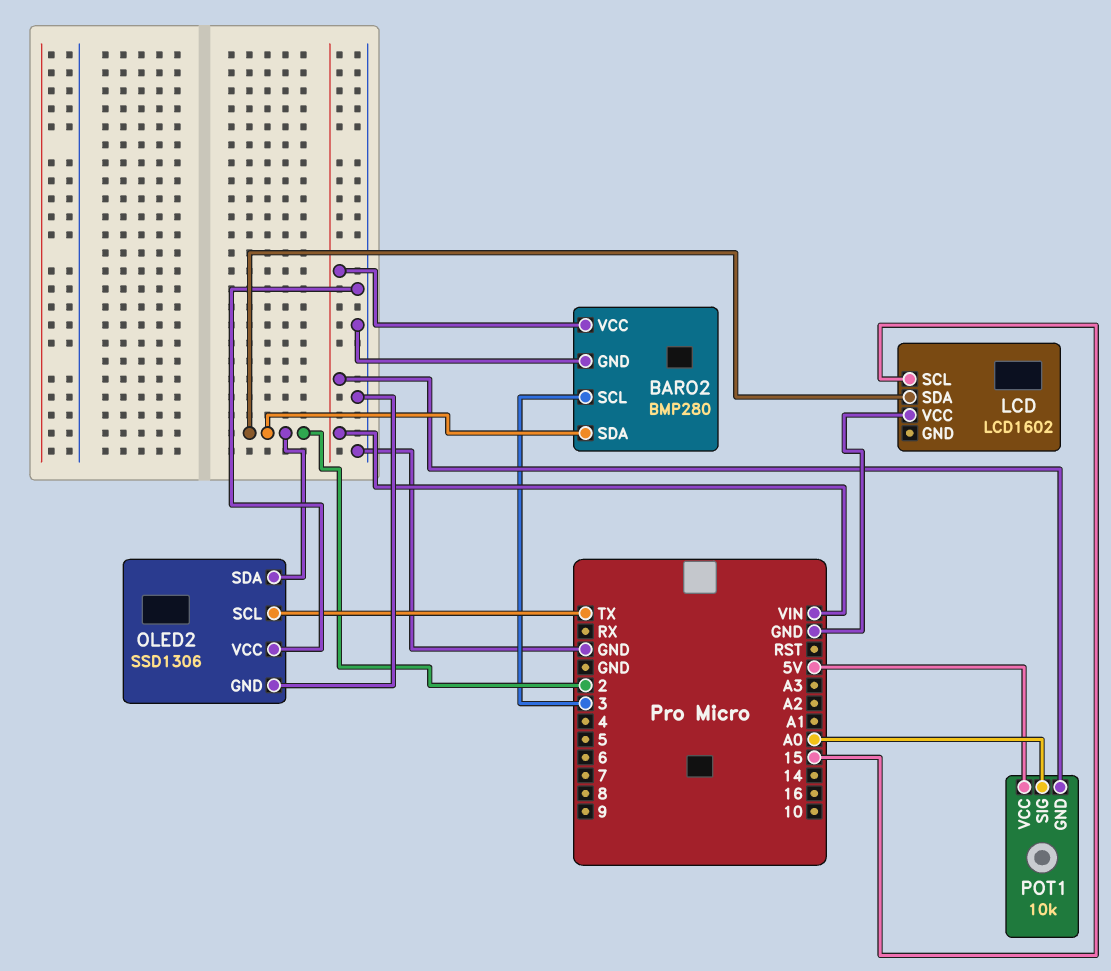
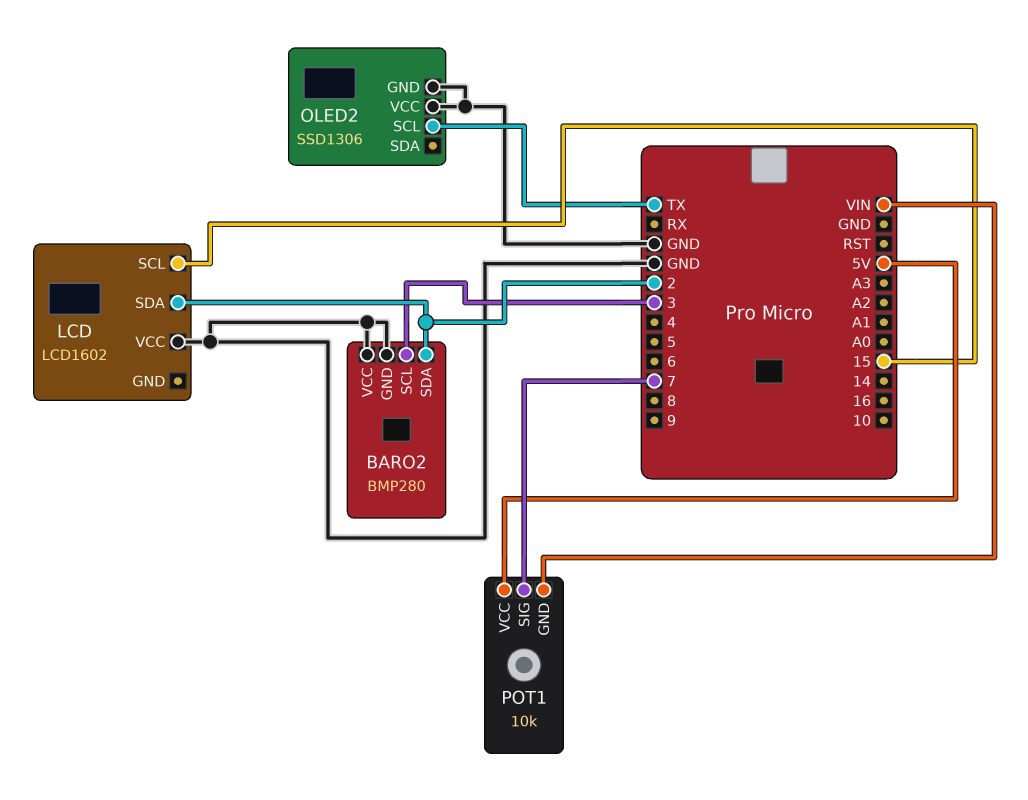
BARO2 pin VCC: VIN -> GND
OLED2 pin SDA: 2 -> none
POT1 pin SIG: A0 -> 7

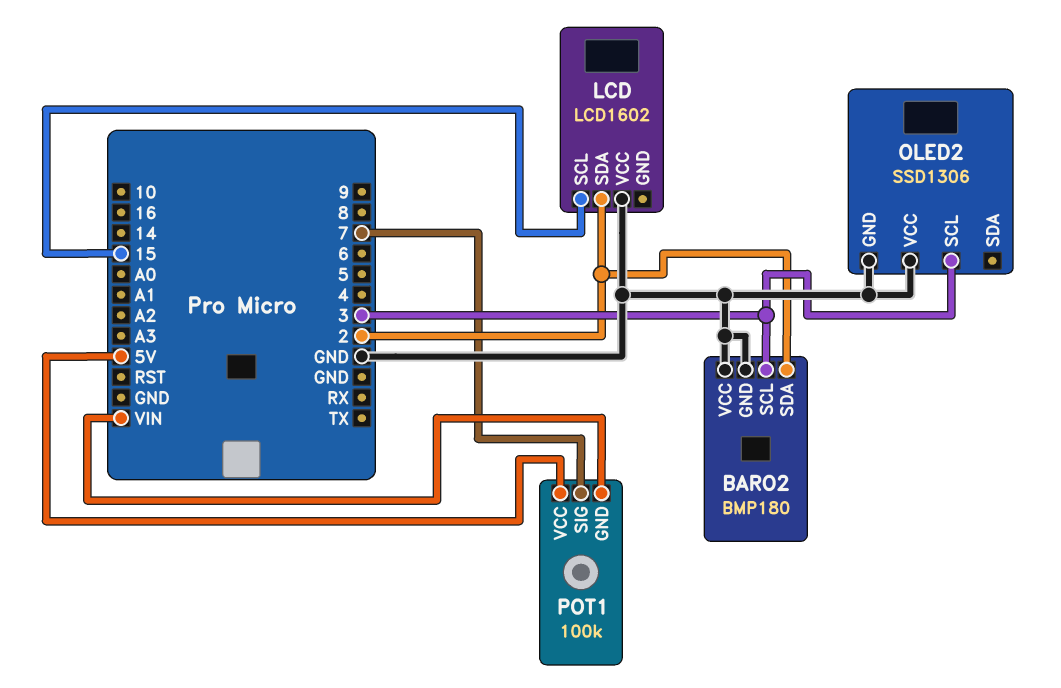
BARO2: BMP280 -> BMP180
OLED2 pin SCL: TX -> 3
POT1: 10k -> 100k

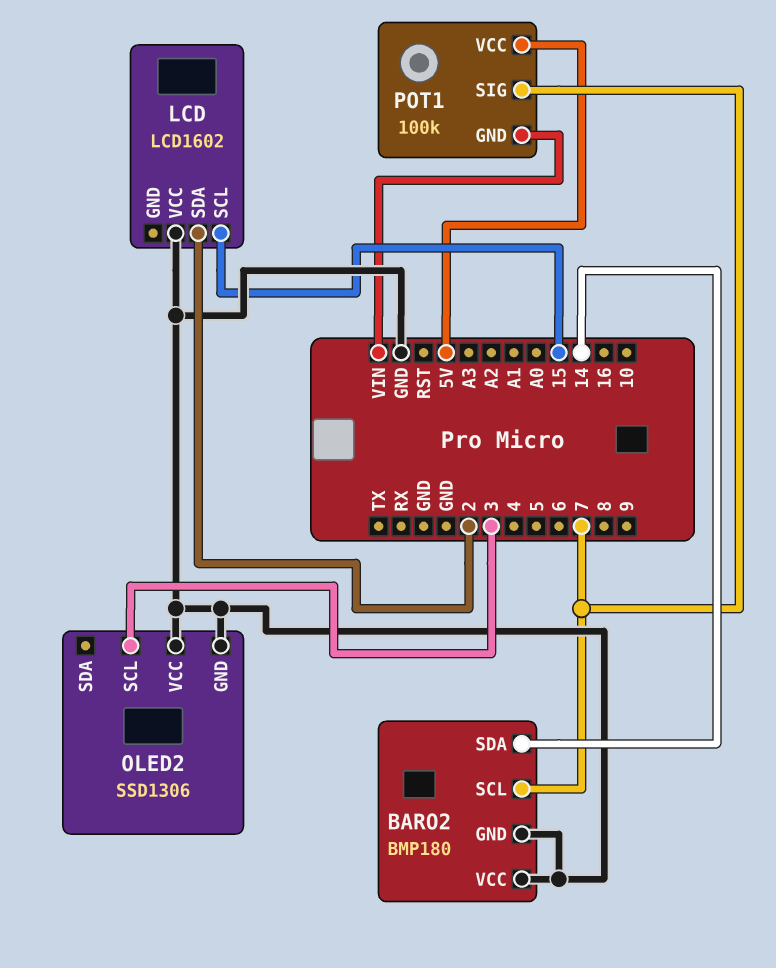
BARO2 pin SCL: 3 -> 7
BARO2 pin SDA: 2 -> 14

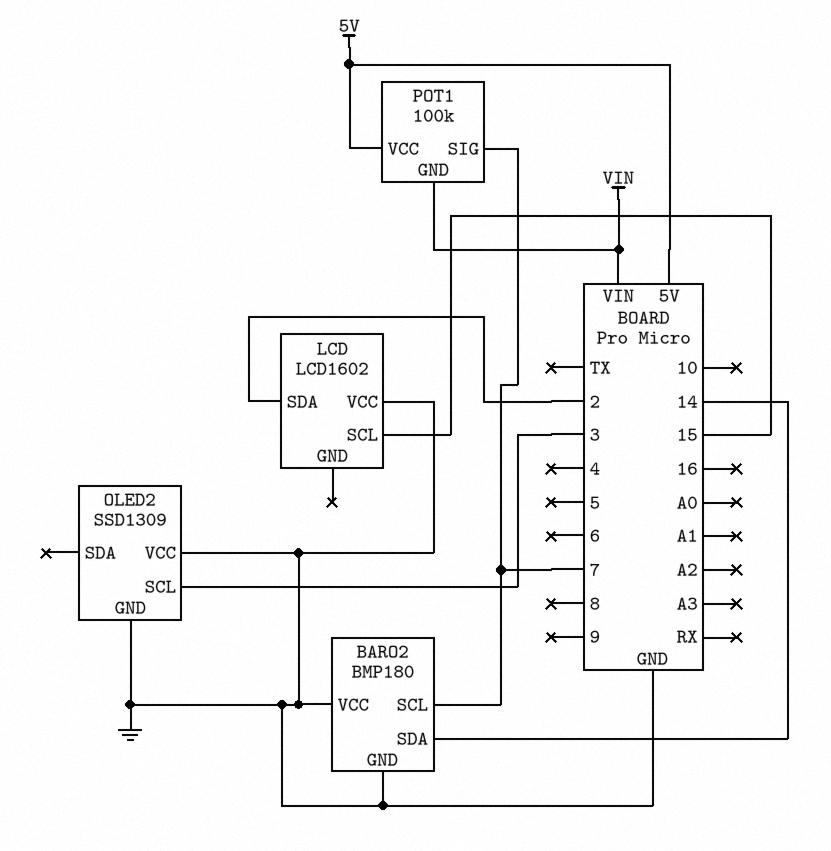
OLED2: SSD1306 -> SSD1309

